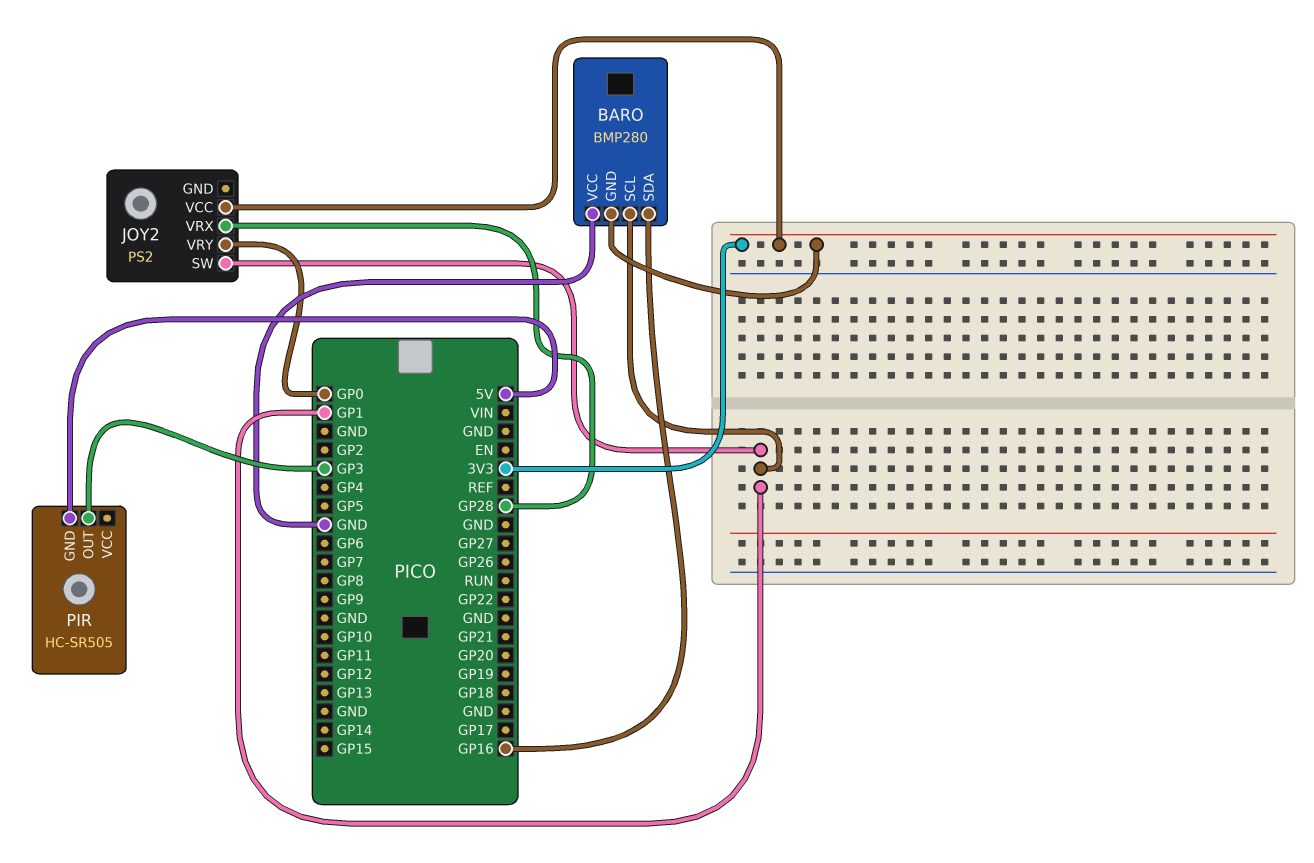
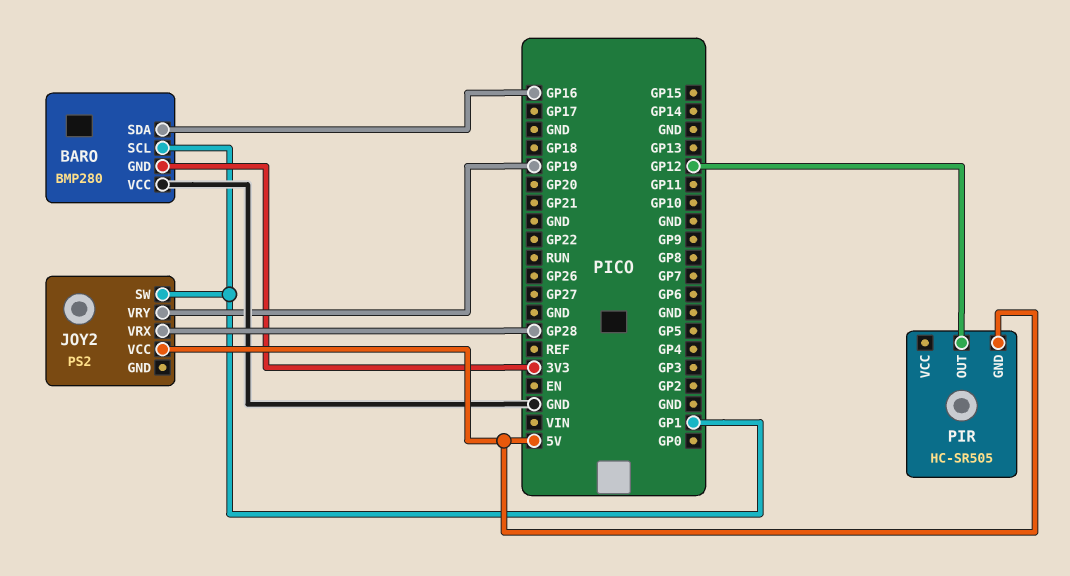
JOY2 pin VCC: 3V3 -> 5V
JOY2 pin VRY: GP0 -> GP19
PIR pin OUT: GP3 -> GP12

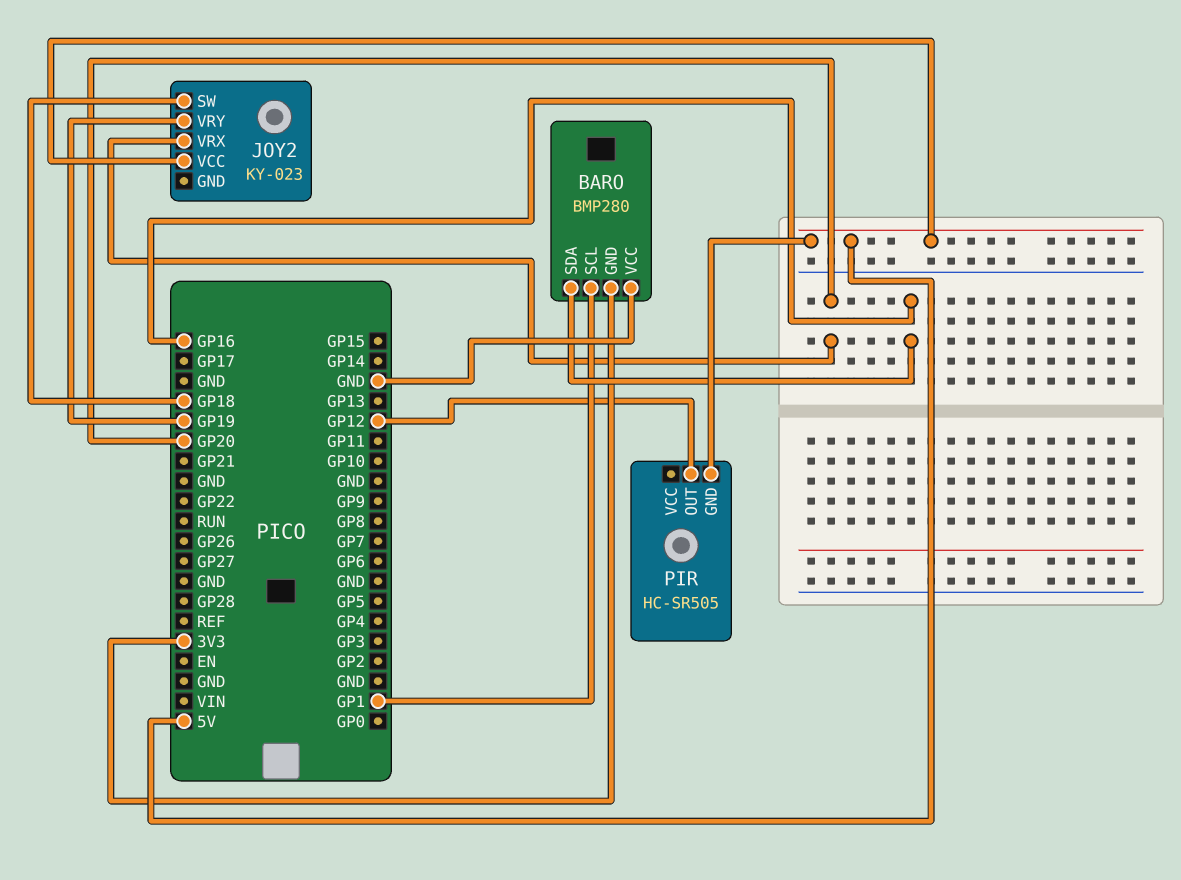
JOY2: PS2 -> KY-023
JOY2 pin SW: GP1 -> GP18
JOY2 pin VRX: GP28 -> GP20

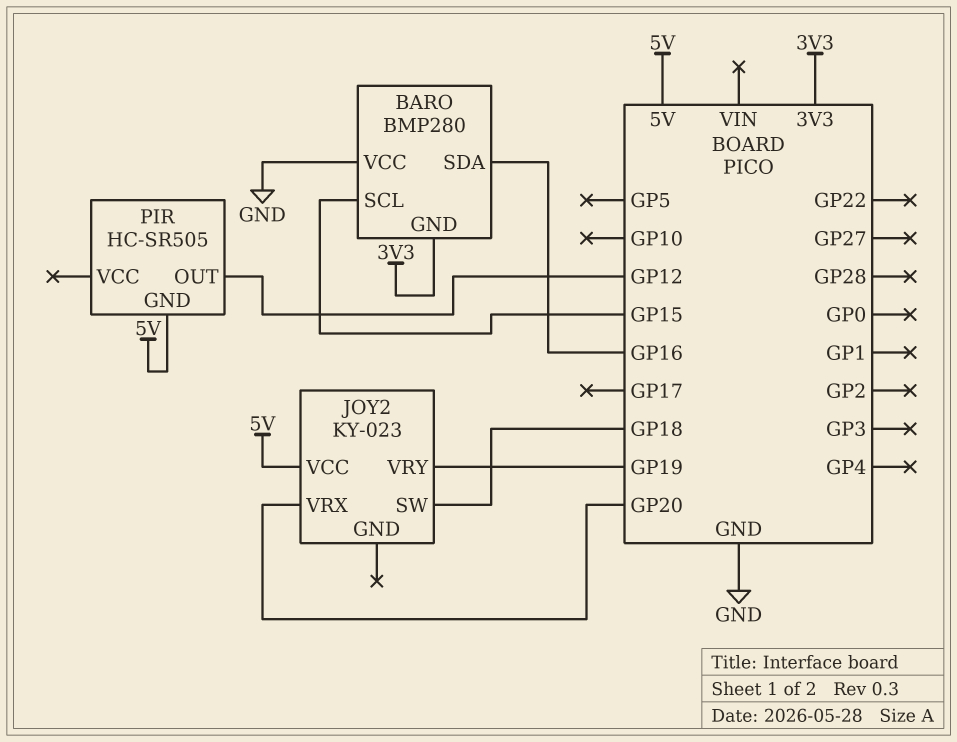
BARO pin SCL: GP1 -> GP15

